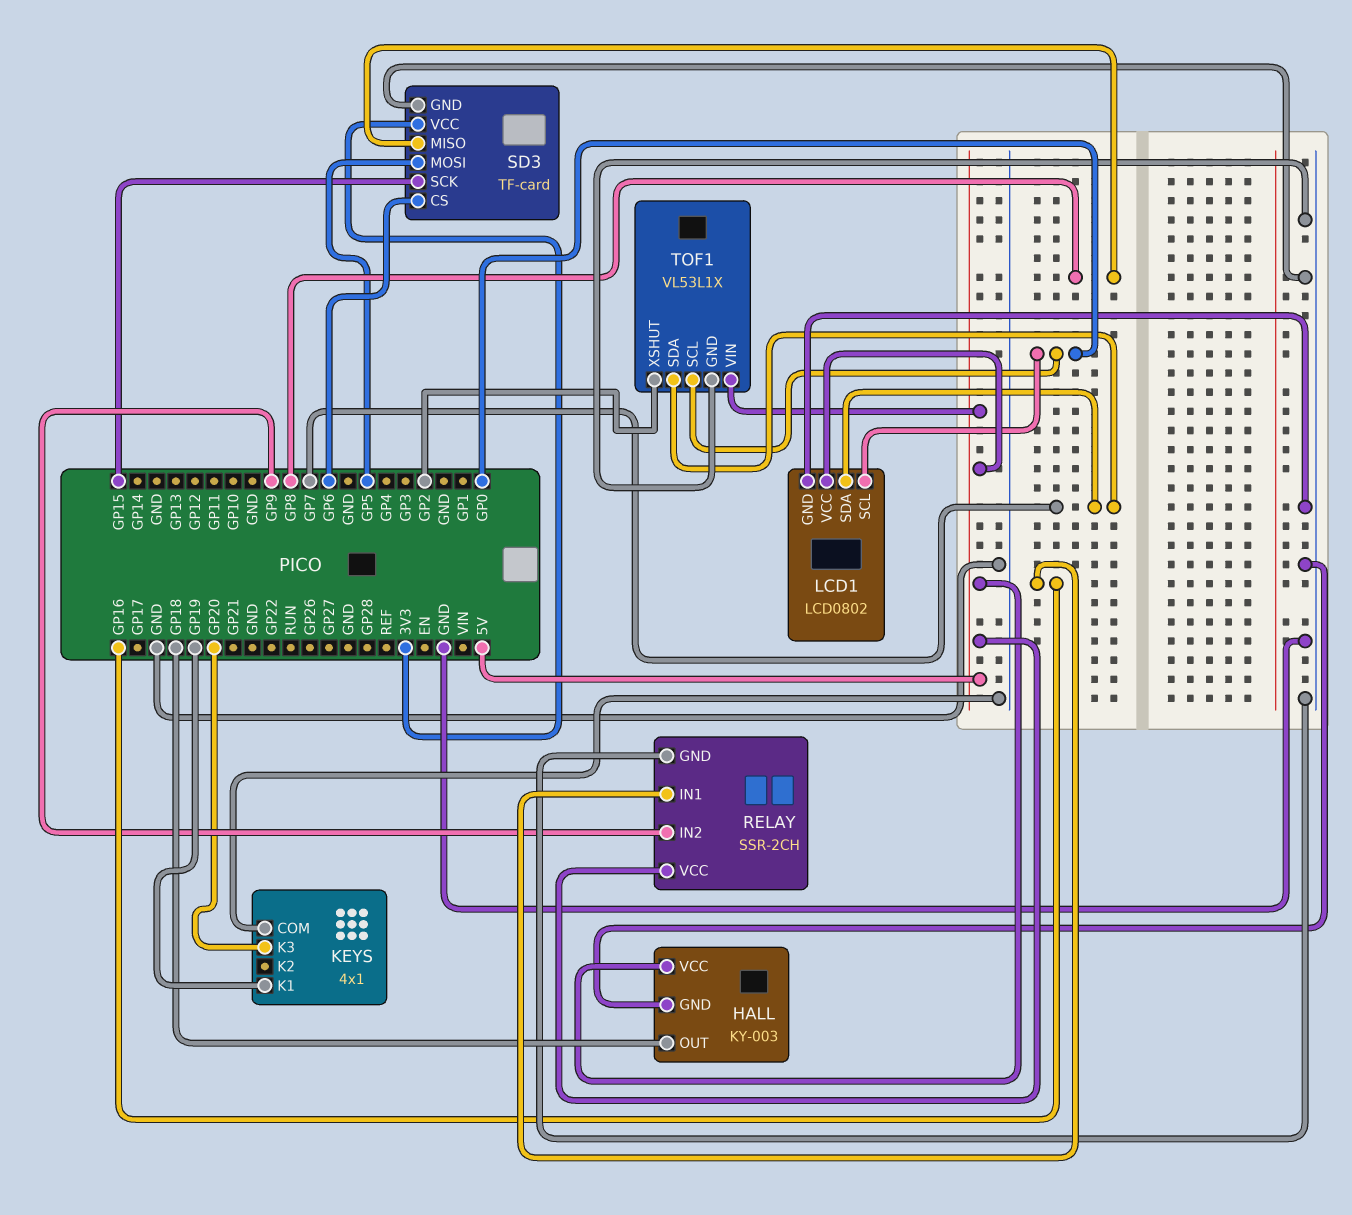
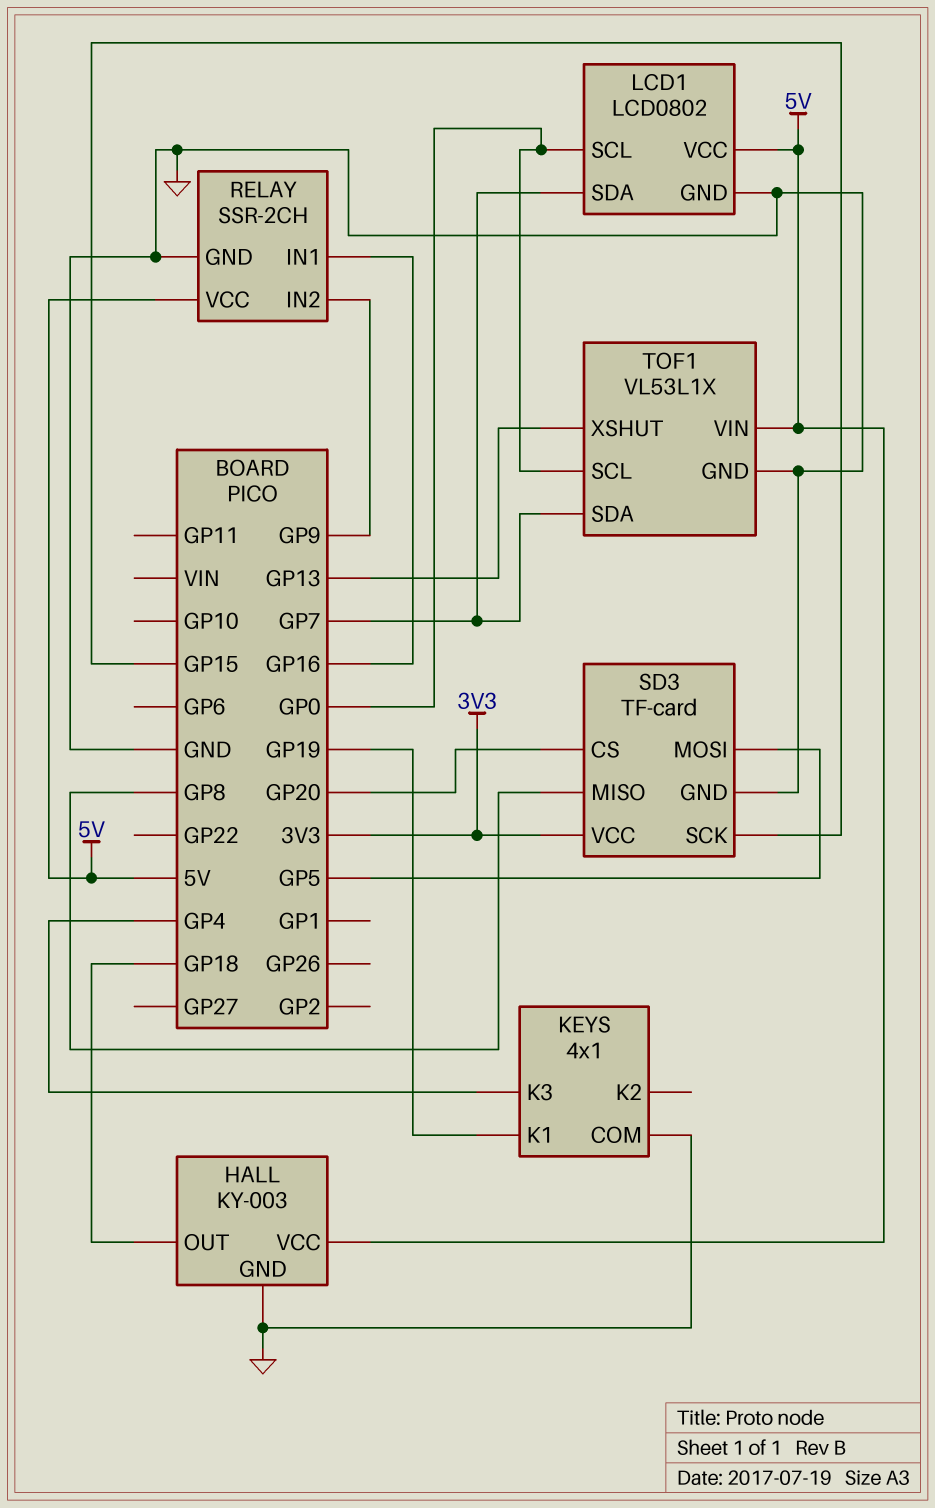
KEYS pin K3: GP20 -> GP4
SD3 pin CS: GP6 -> GP20
TOF1 pin XSHUT: GP2 -> GP13

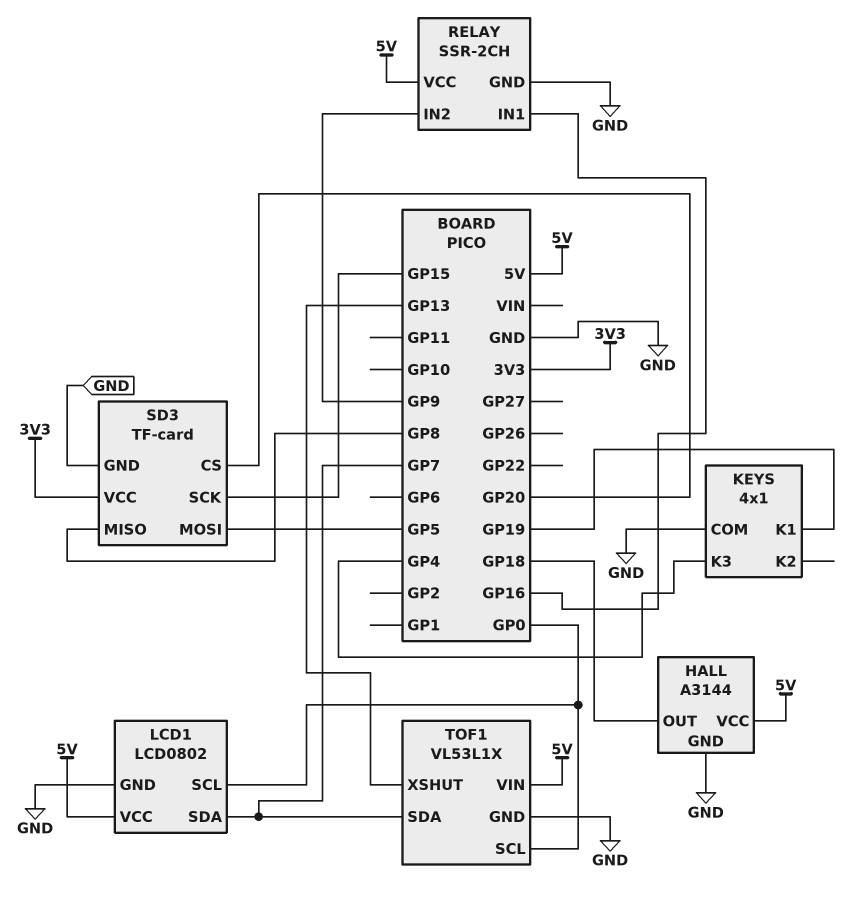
HALL: KY-003 -> A3144

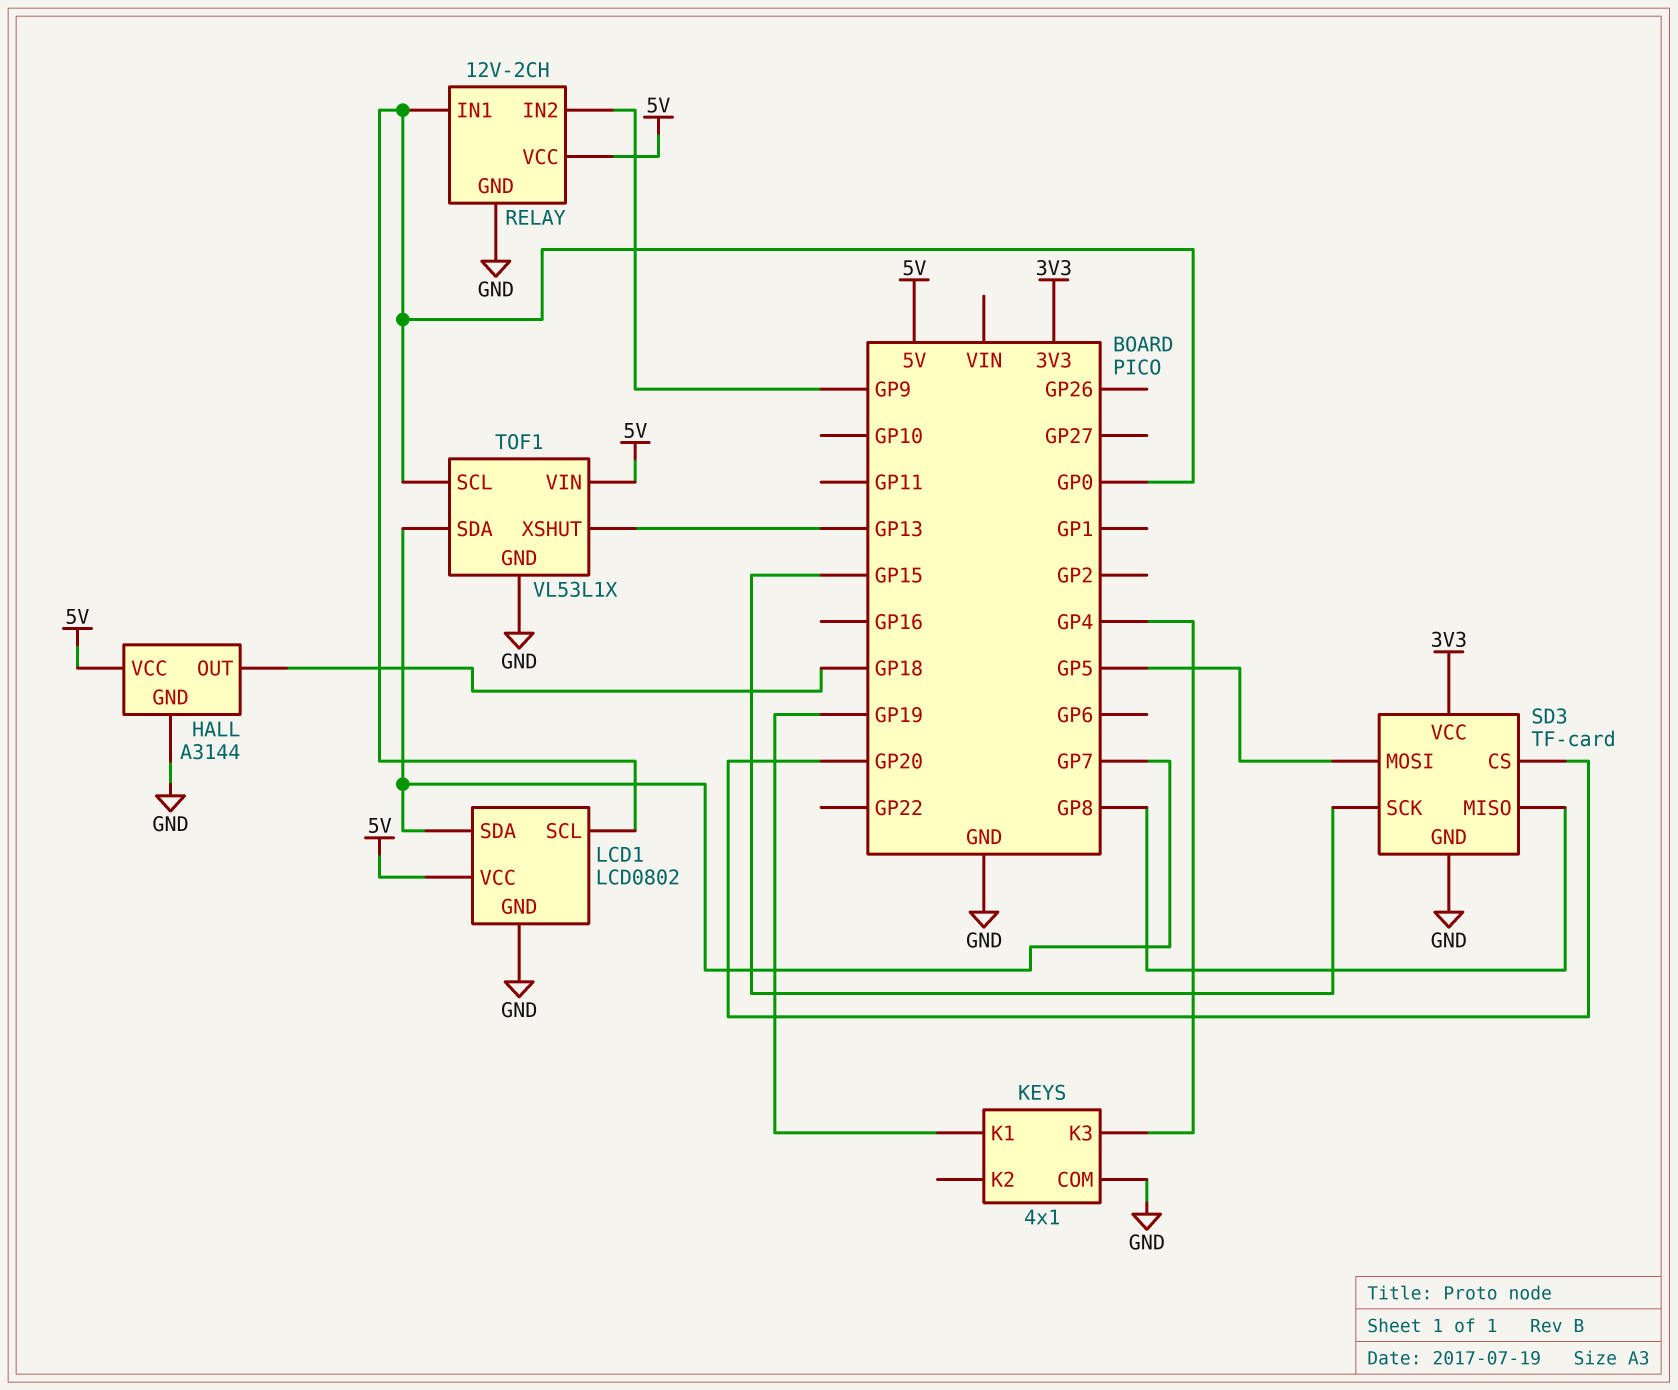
RELAY: SSR-2CH -> 12V-2CH
RELAY pin IN1: GP16 -> GP0

